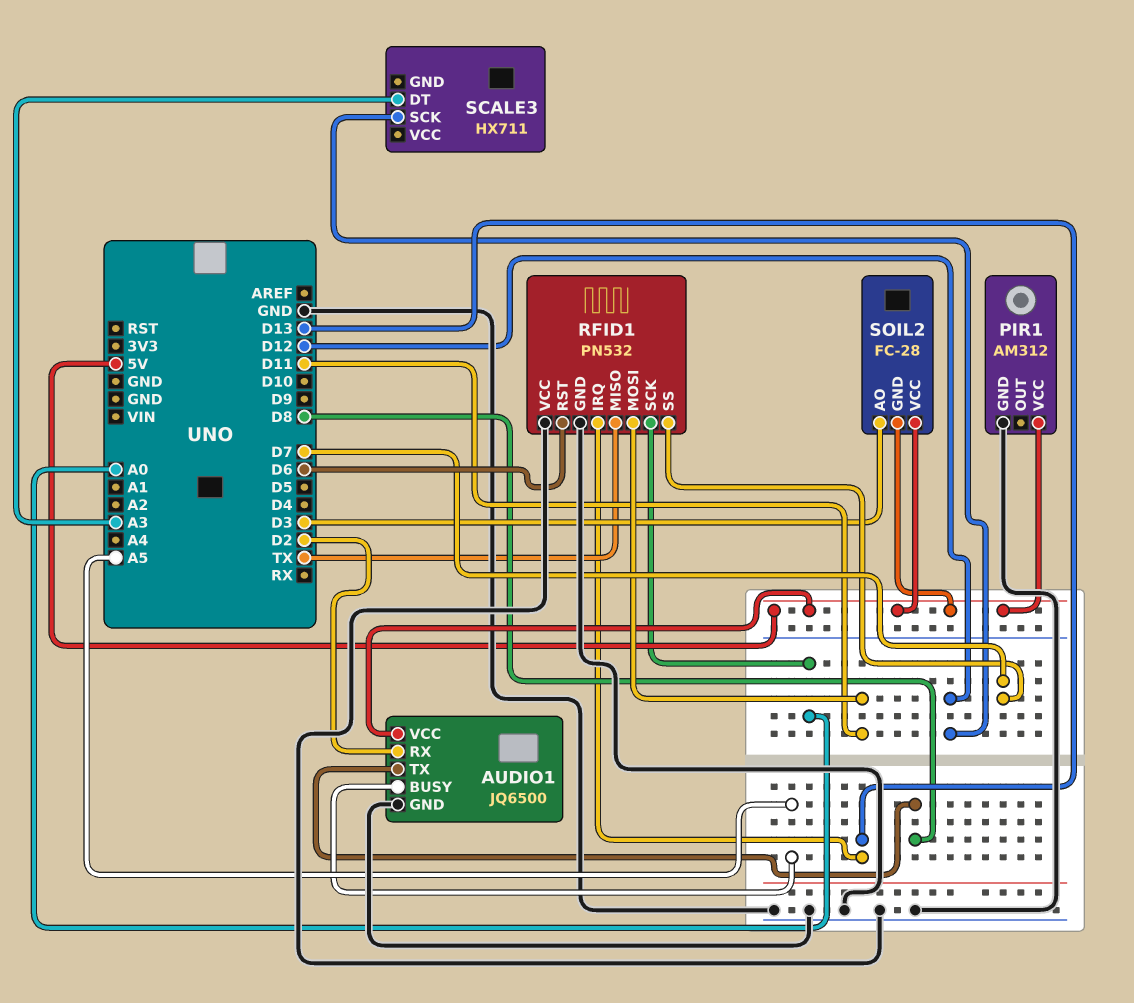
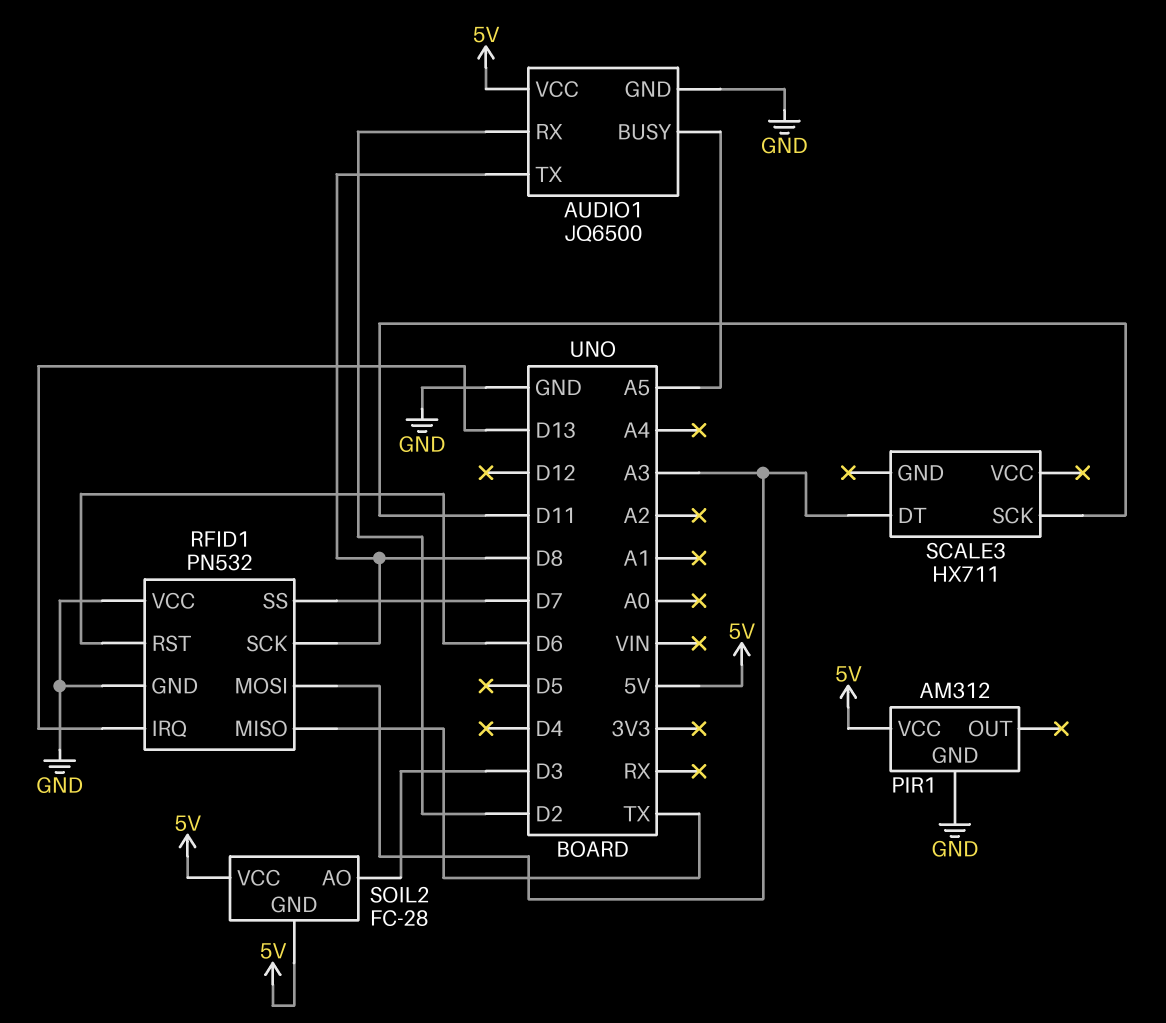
RFID1 pin MOSI: D11 -> A3
RFID1 pin SCK: A0 -> D8
SCALE3 pin SCK: D12 -> D11

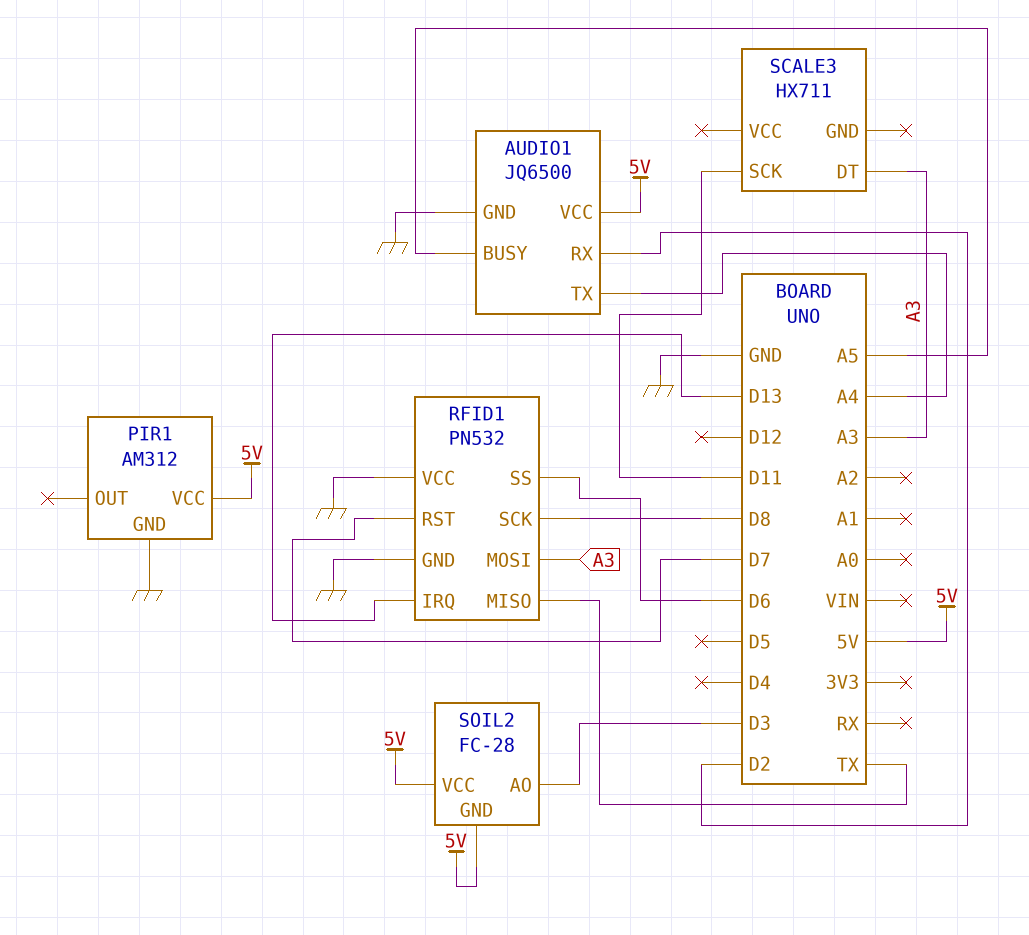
AUDIO1 pin TX: D8 -> A4
RFID1 pin RST: D6 -> D7
RFID1 pin SS: D7 -> D6

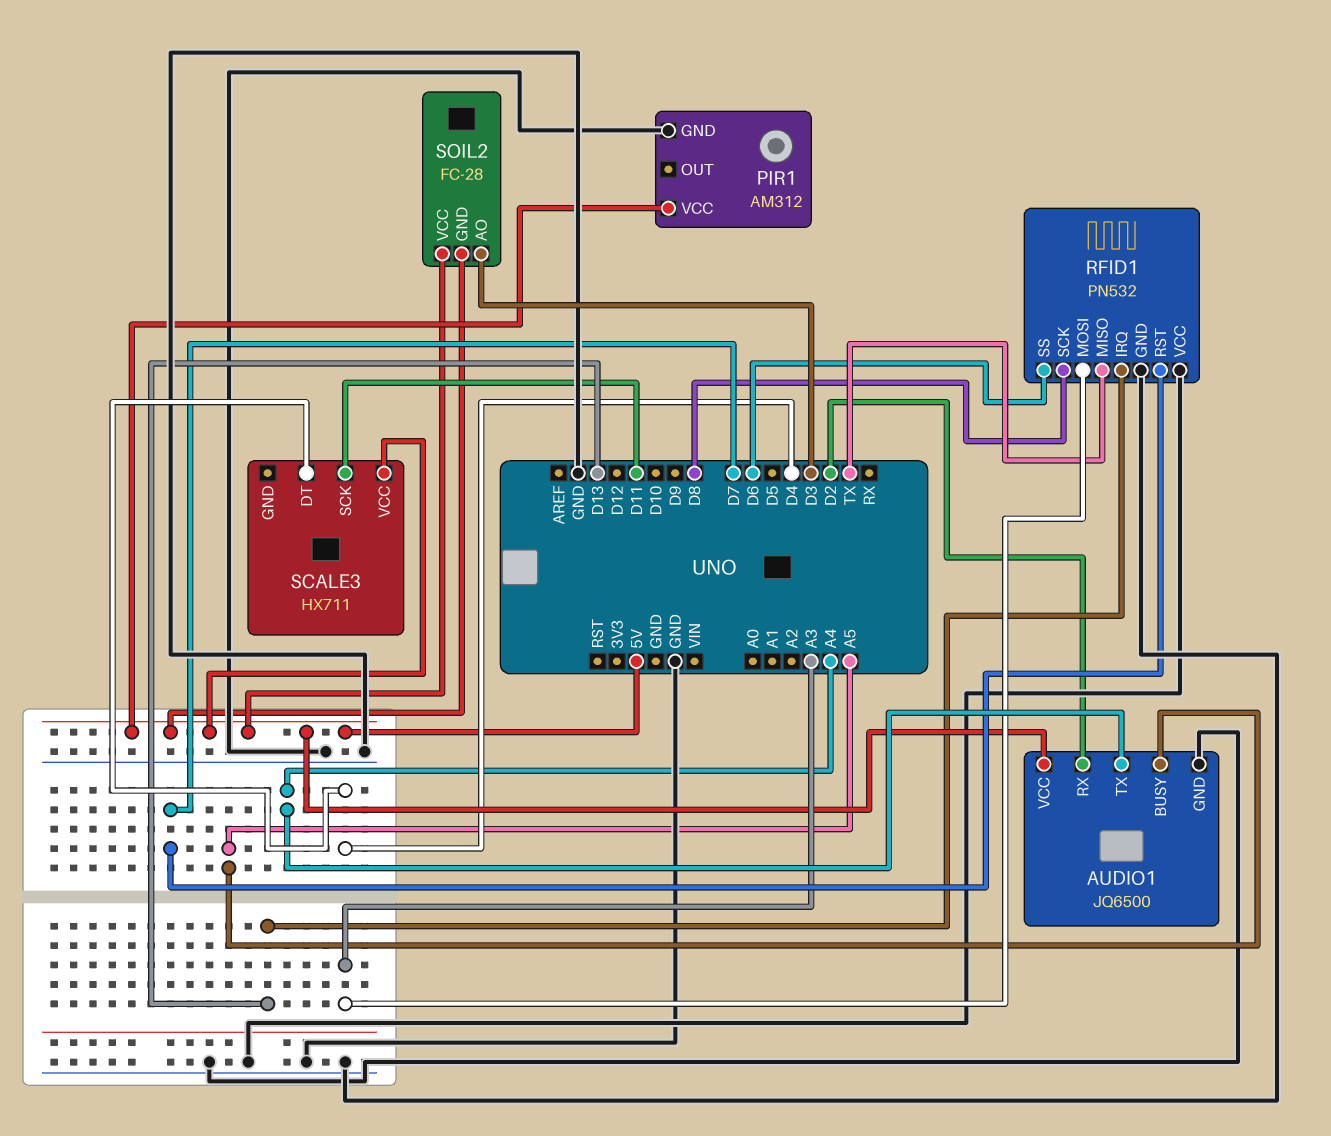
SCALE3 pin DT: A3 -> D4
SCALE3 pin VCC: none -> 5V

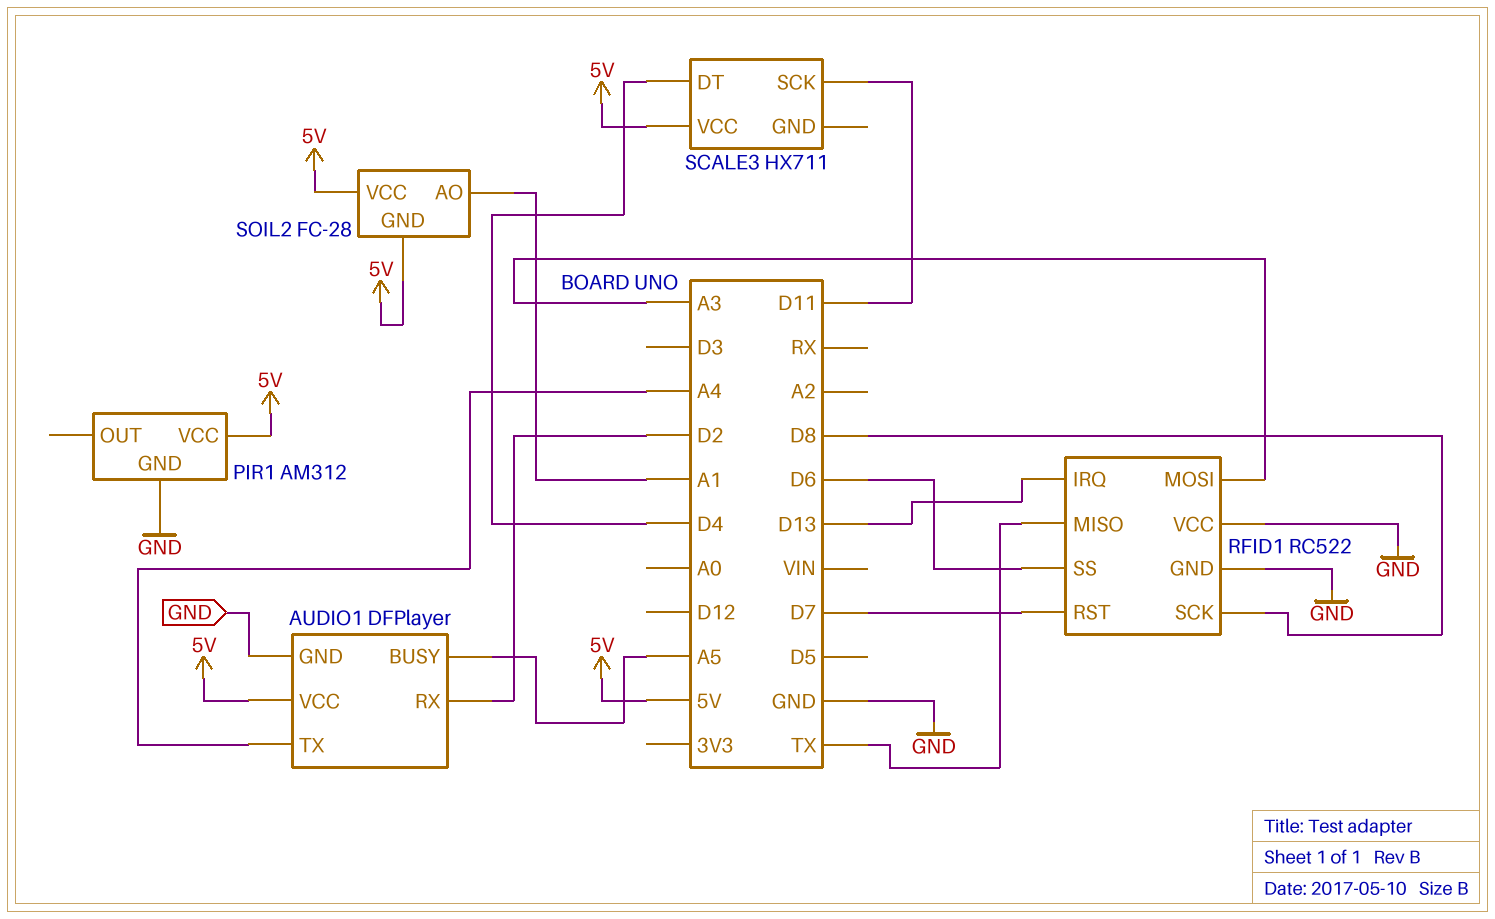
AUDIO1: JQ6500 -> DFPlayer
RFID1: PN532 -> RC522
SOIL2 pin AO: D3 -> A1

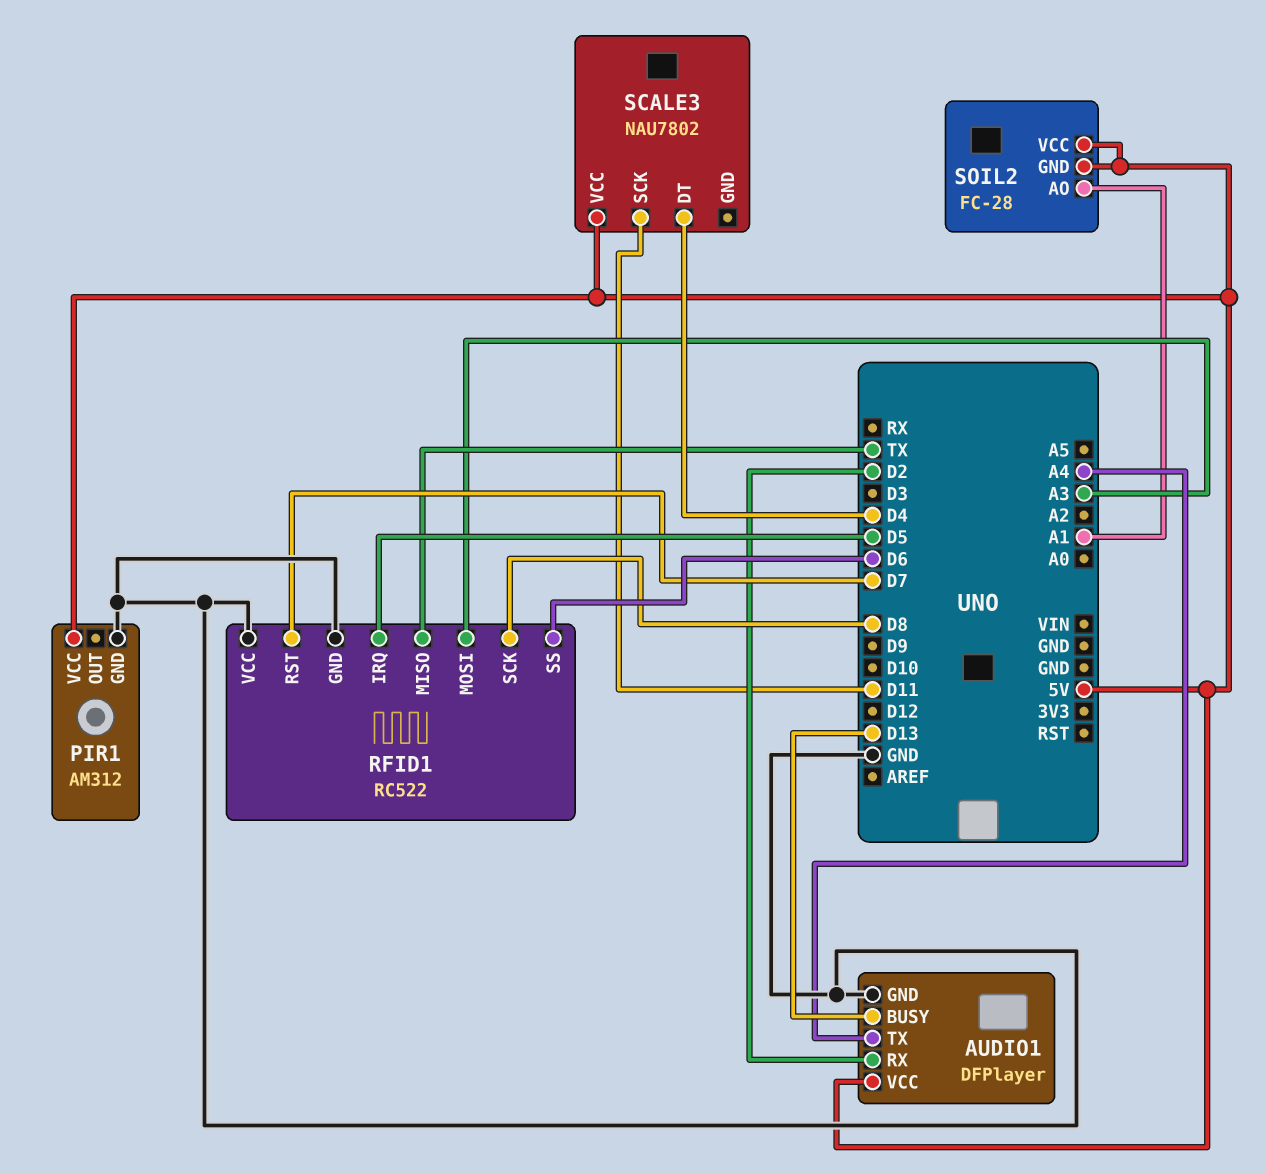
AUDIO1 pin BUSY: A5 -> D13
RFID1 pin IRQ: D13 -> D5
SCALE3: HX711 -> NAU7802

